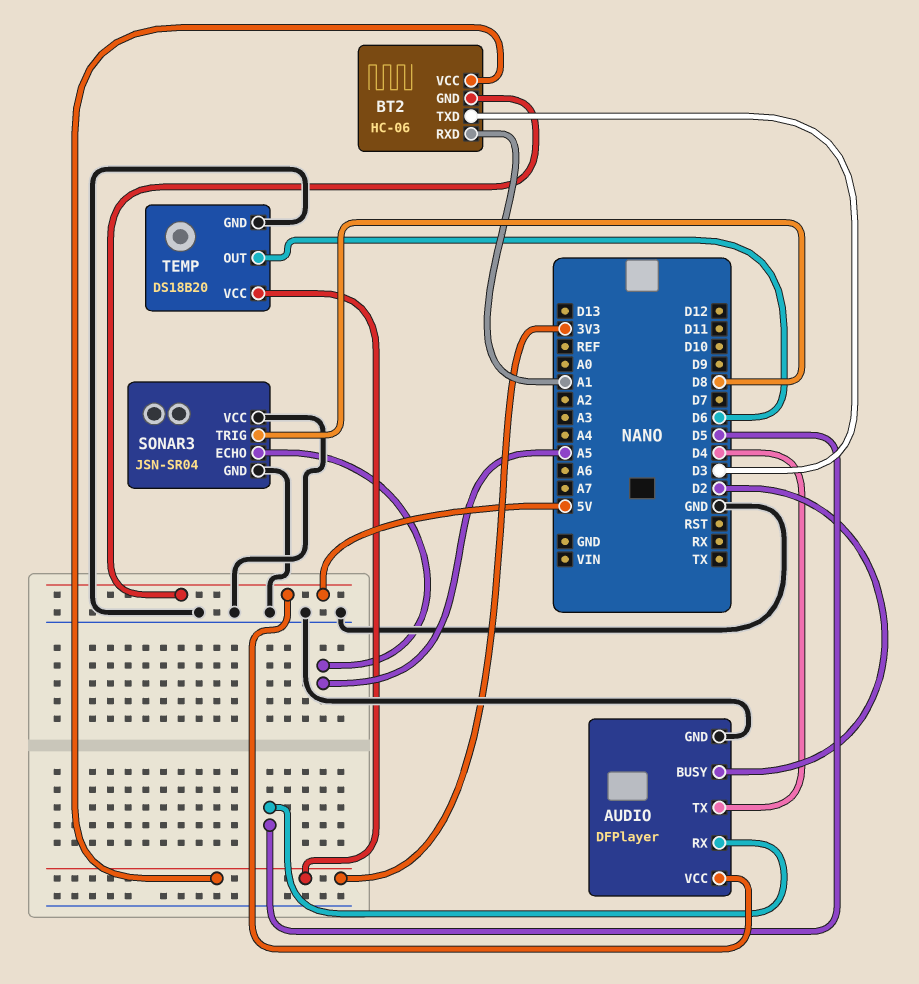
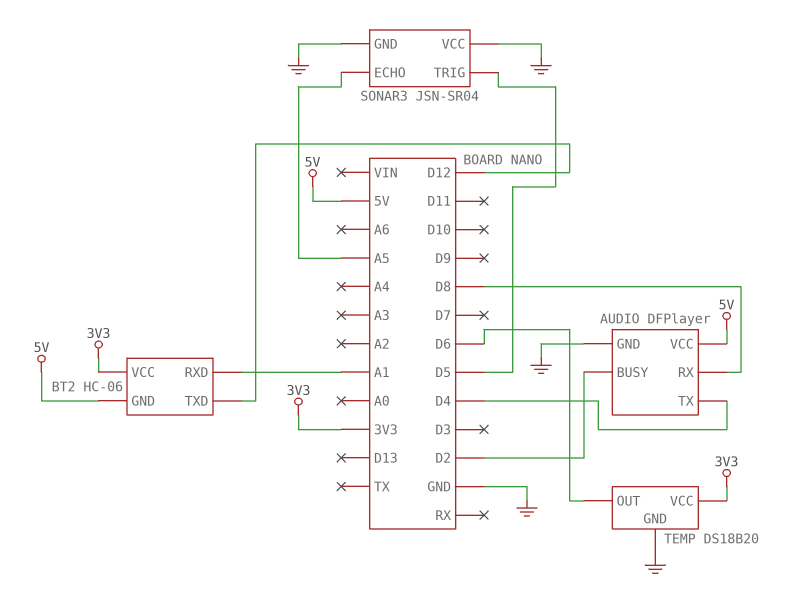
AUDIO pin RX: D5 -> D8
BT2 pin TXD: D3 -> D12
SONAR3 pin TRIG: D8 -> D5

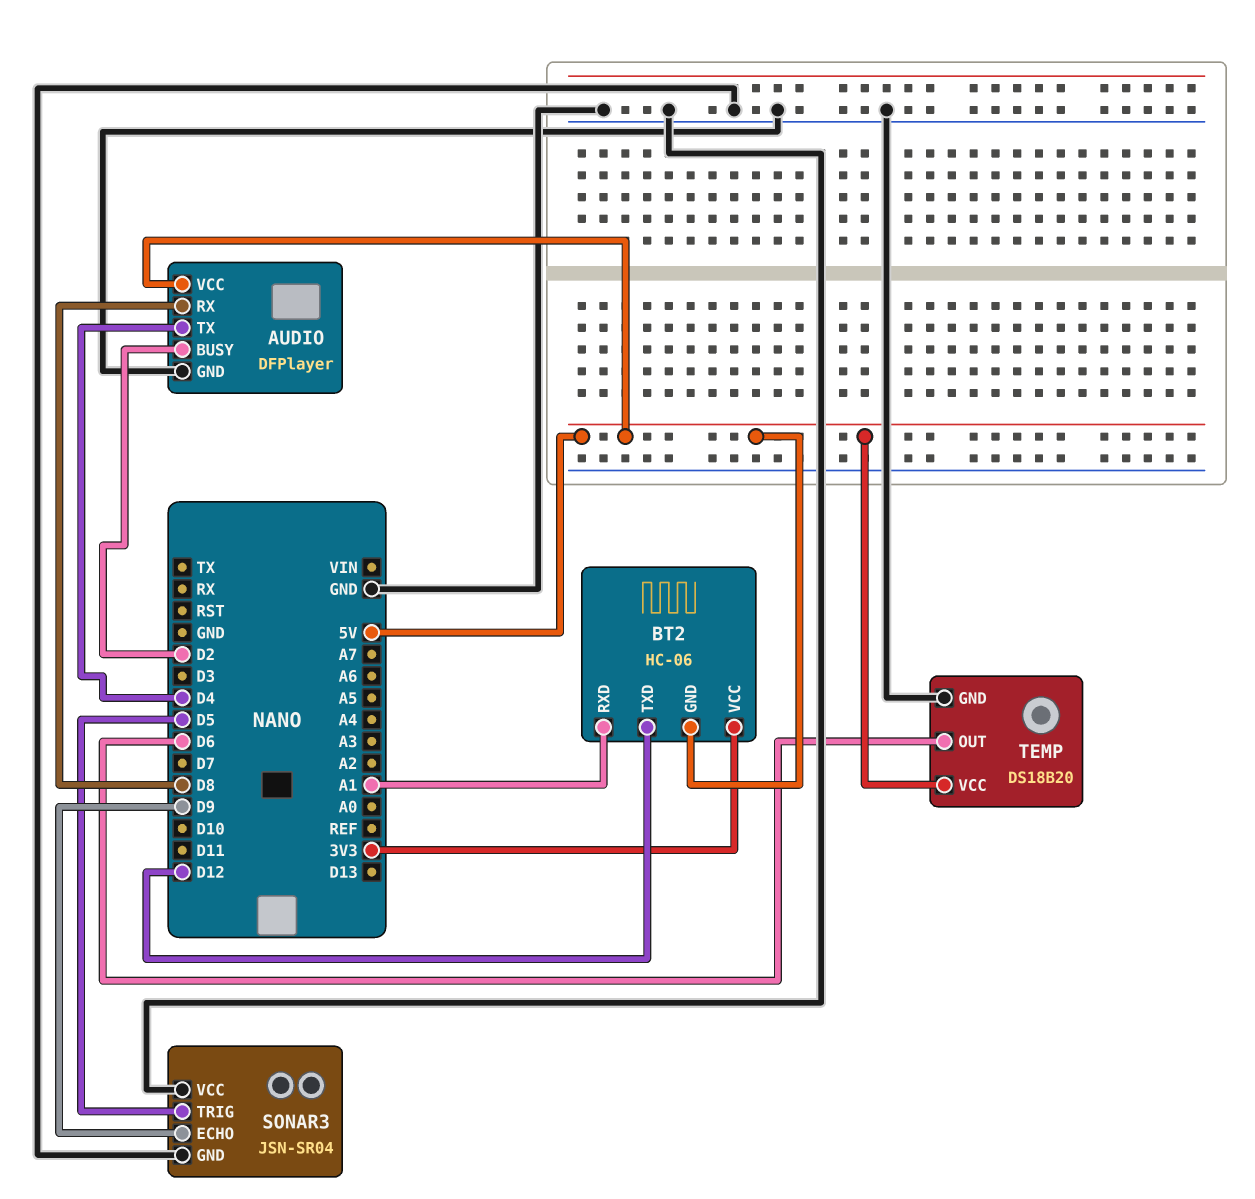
SONAR3 pin ECHO: A5 -> D9
TEMP pin VCC: 3V3 -> 5V

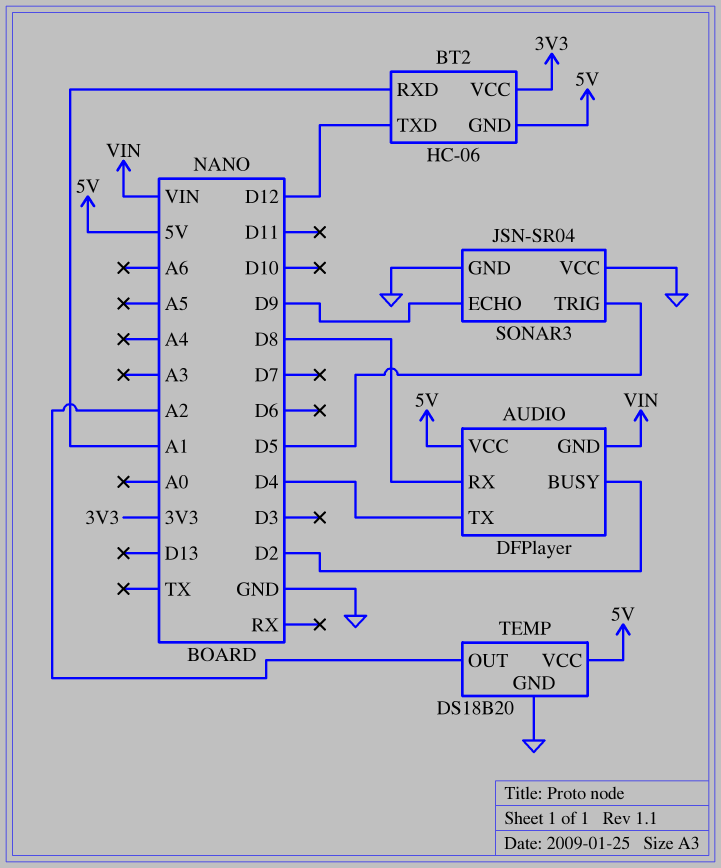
AUDIO pin GND: GND -> VIN
TEMP pin OUT: D6 -> A2

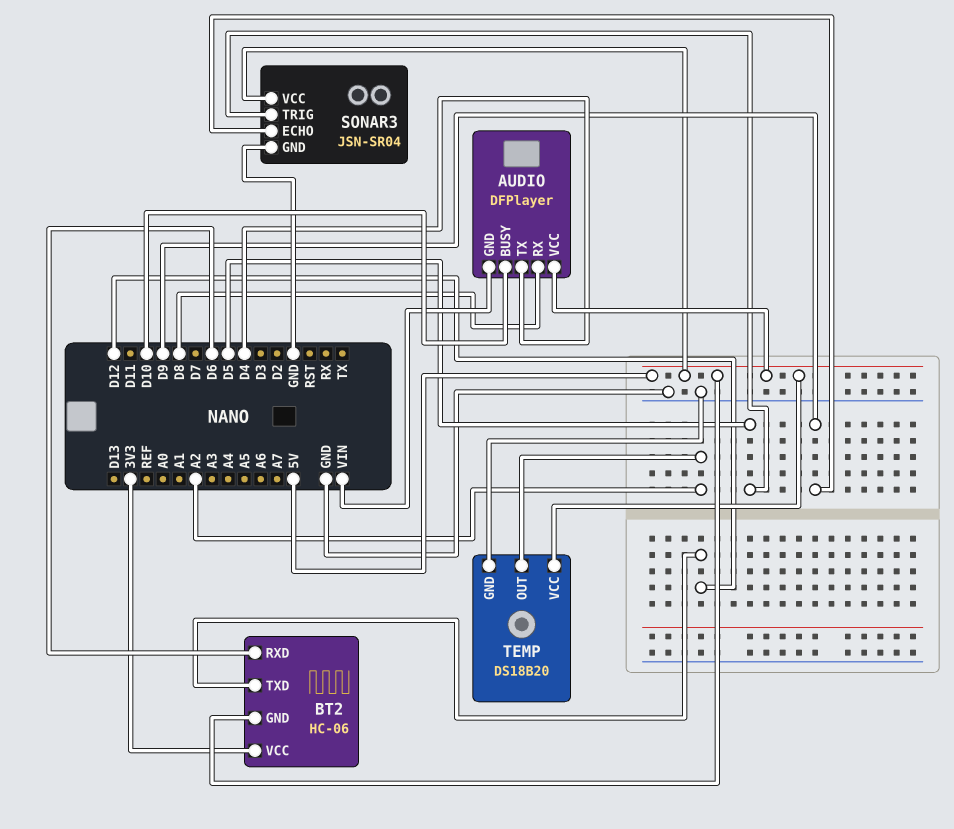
AUDIO pin BUSY: D2 -> D10
BT2 pin RXD: A1 -> D6
SONAR3 pin VCC: GND -> 5V

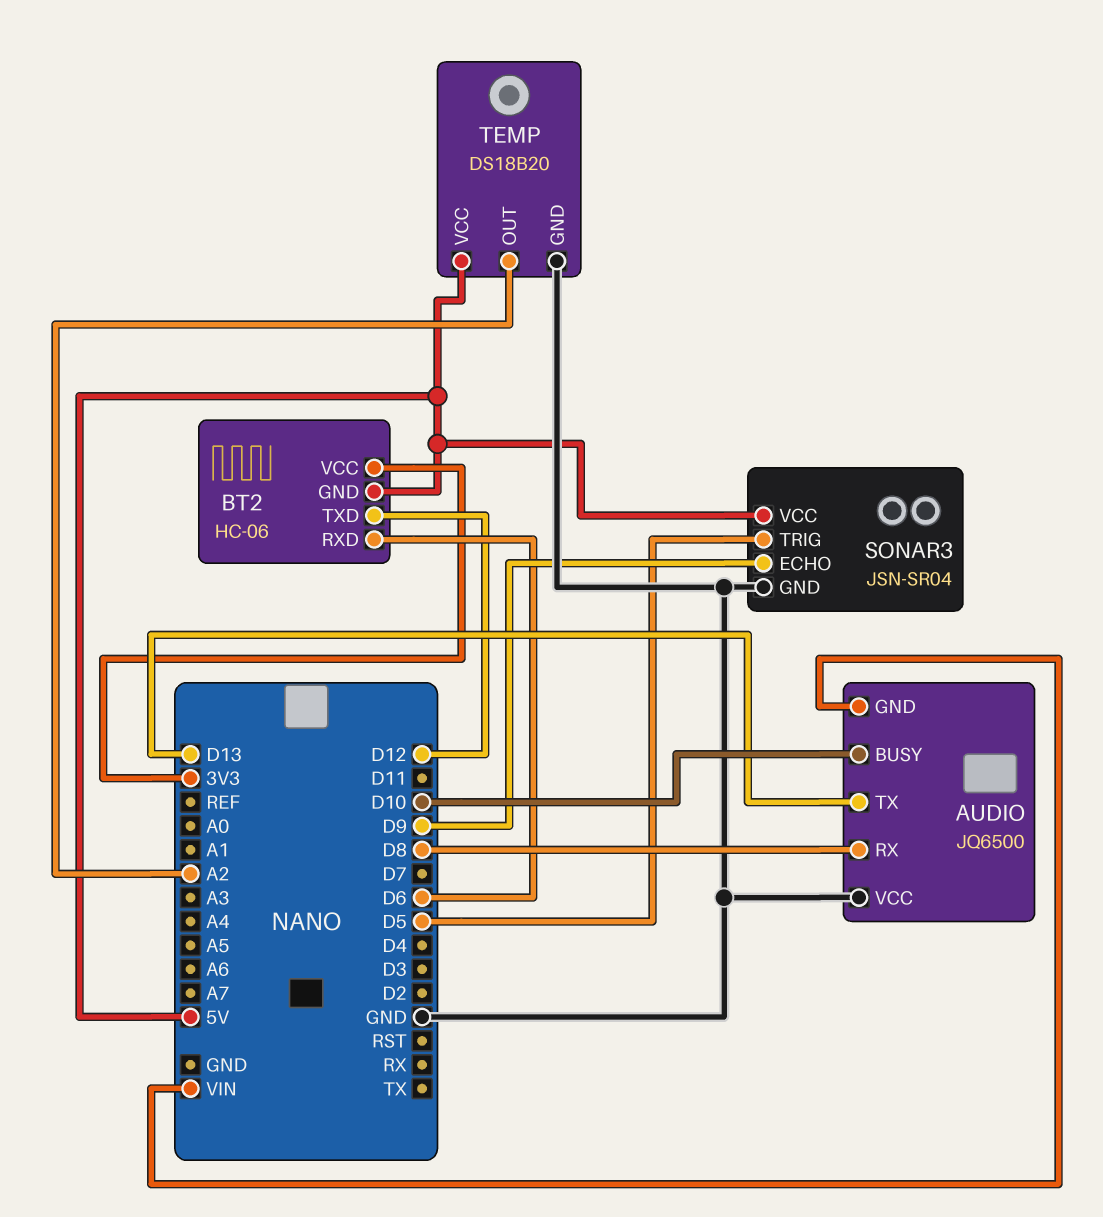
AUDIO: DFPlayer -> JQ6500
AUDIO pin TX: D4 -> D13
AUDIO pin VCC: 5V -> GND

